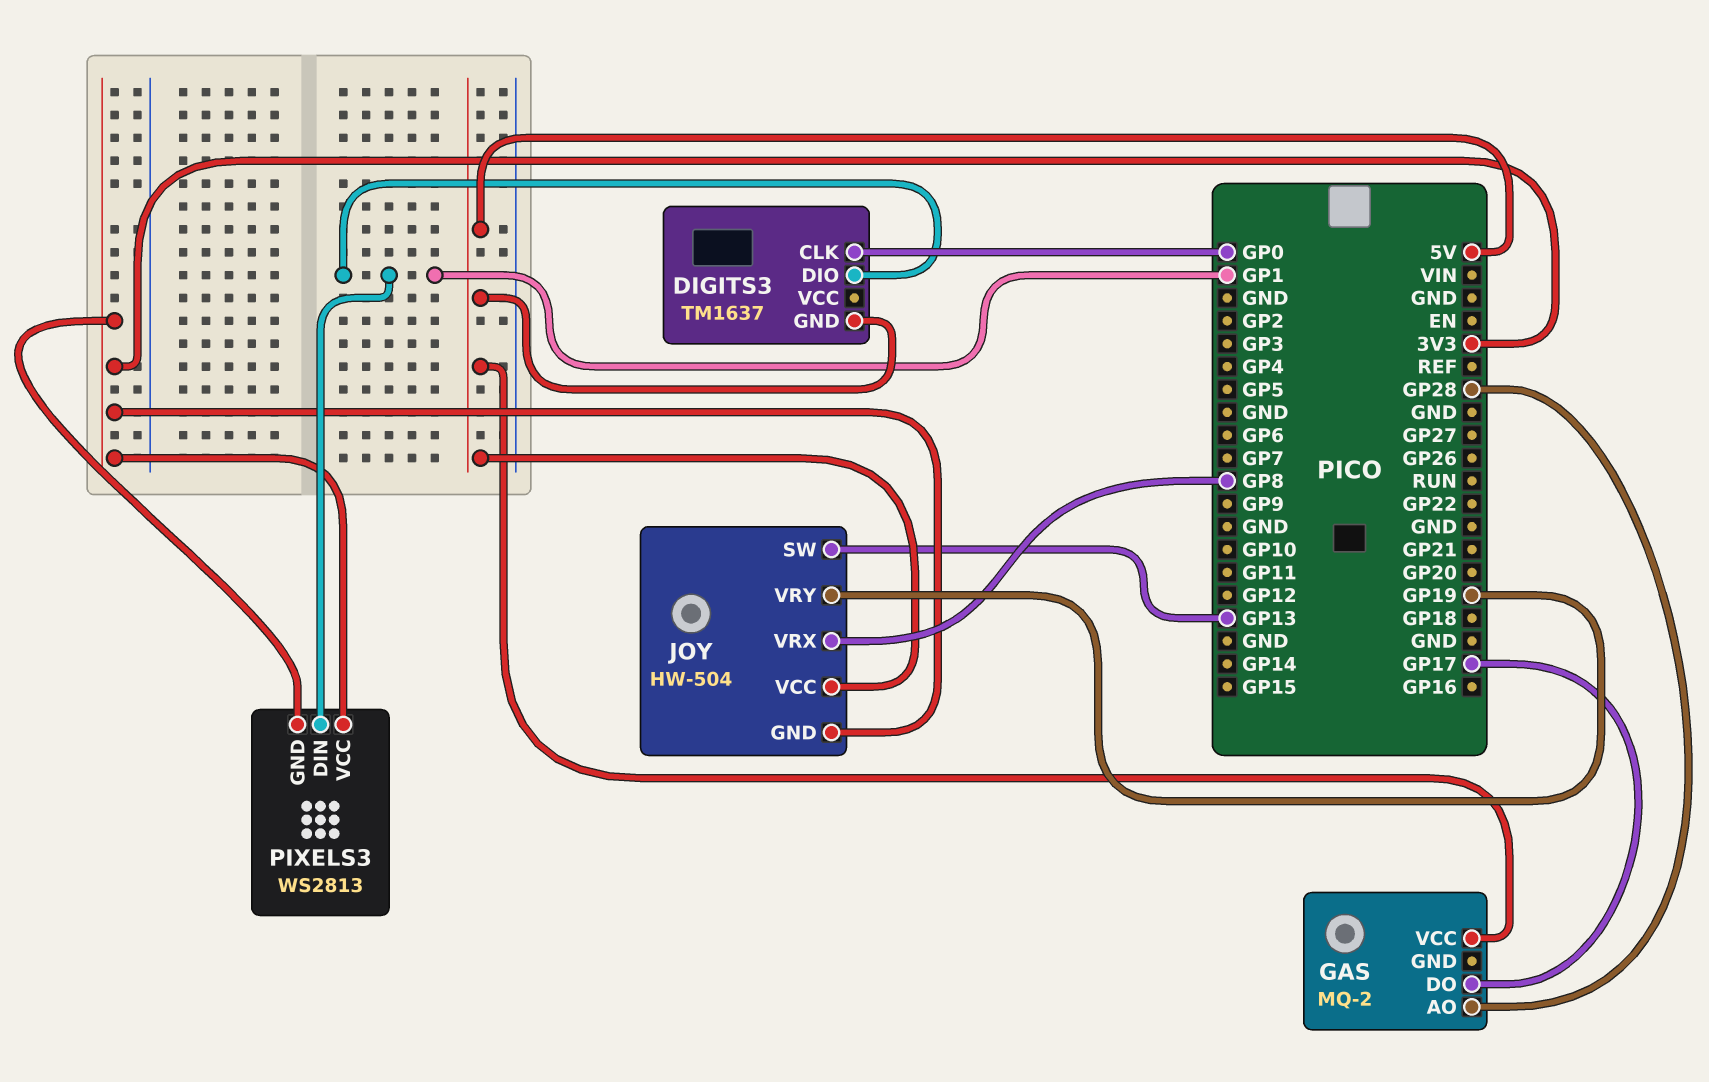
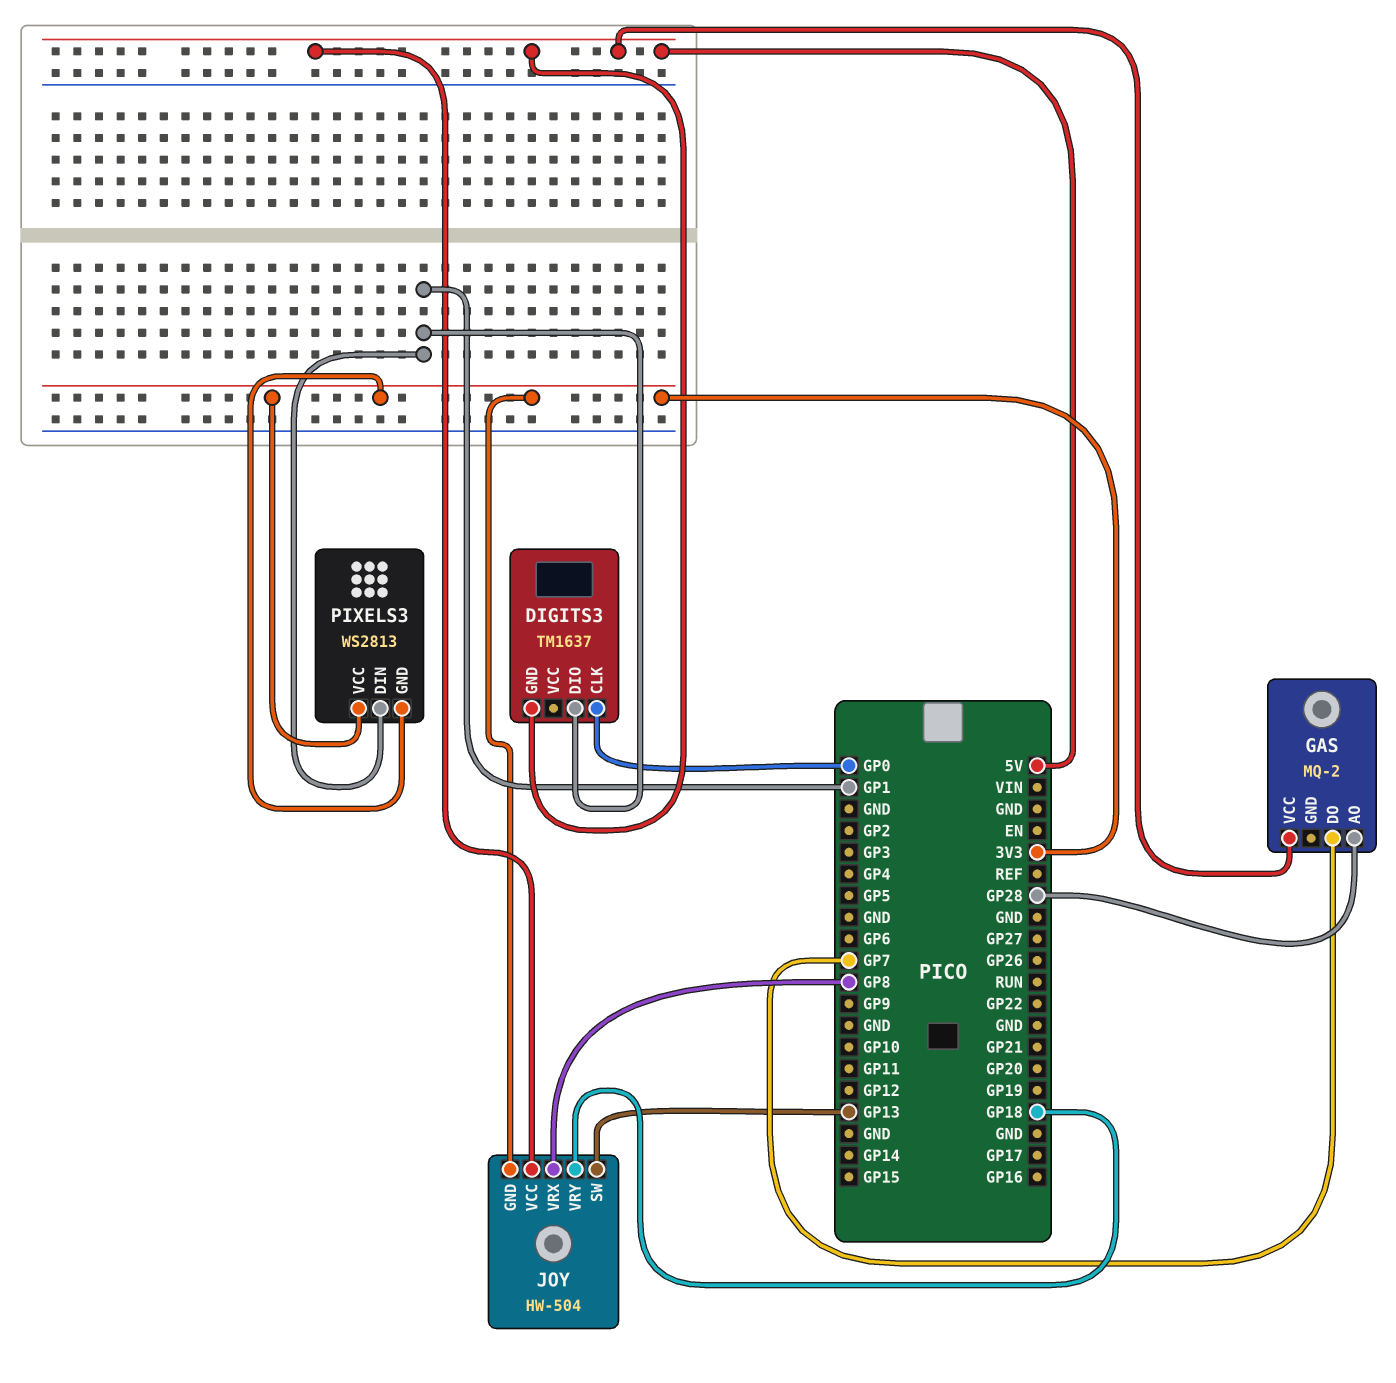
GAS pin DO: GP17 -> GP7
JOY pin VRY: GP19 -> GP18

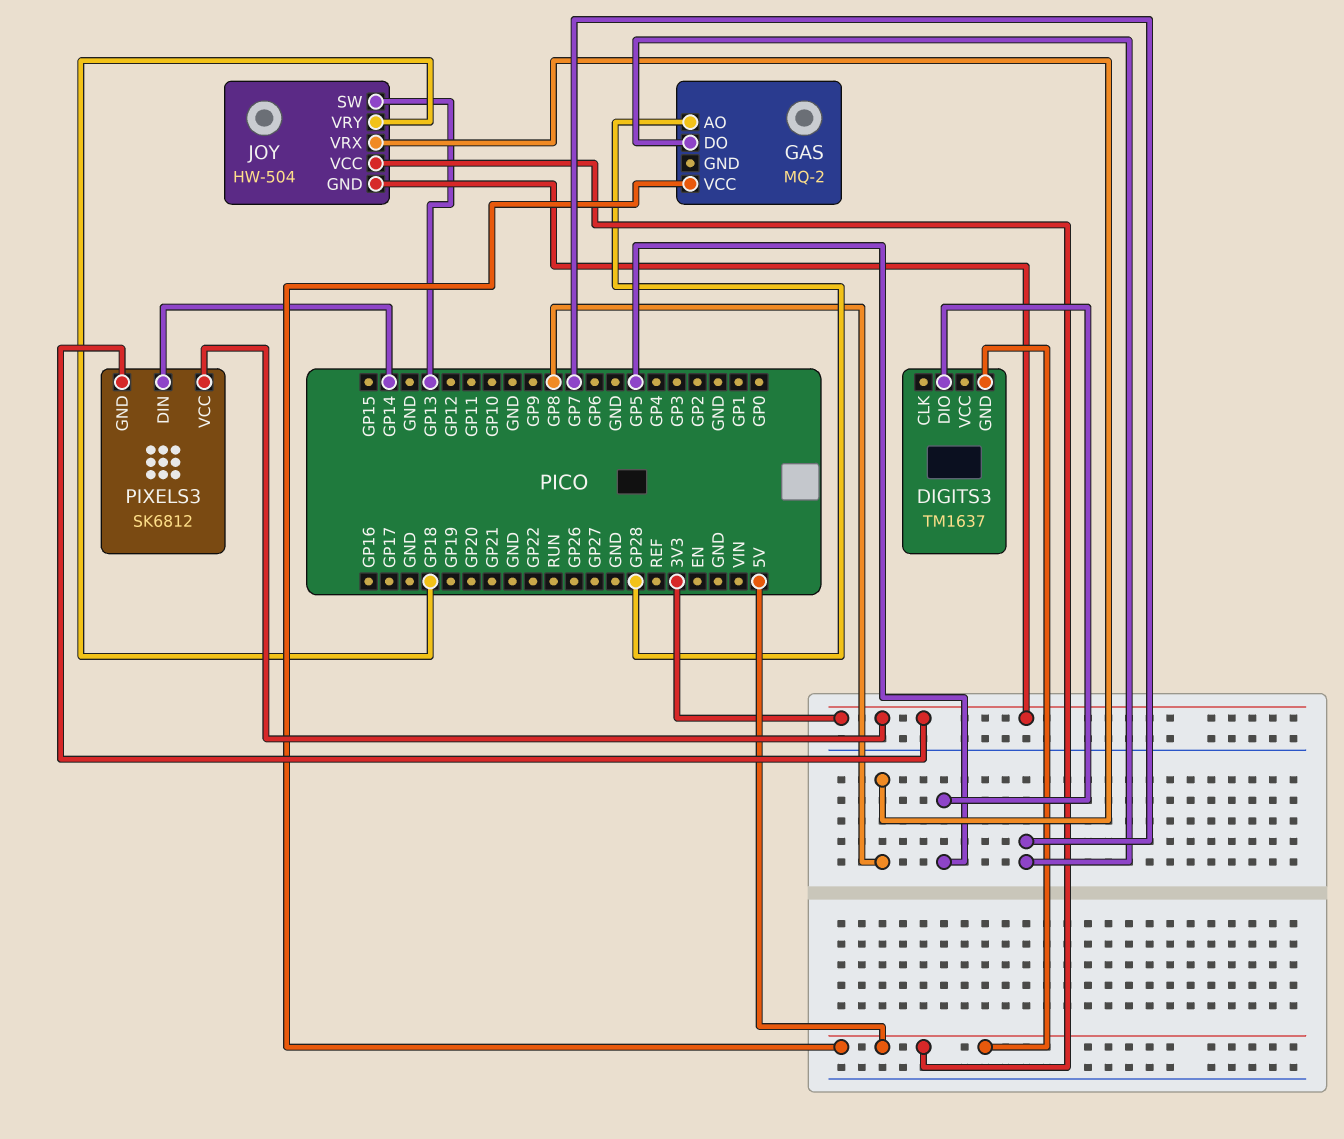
DIGITS3 pin CLK: GP0 -> none
DIGITS3 pin DIO: GP1 -> GP5
PIXELS3: WS2813 -> SK6812
PIXELS3 pin DIN: GP1 -> GP14

